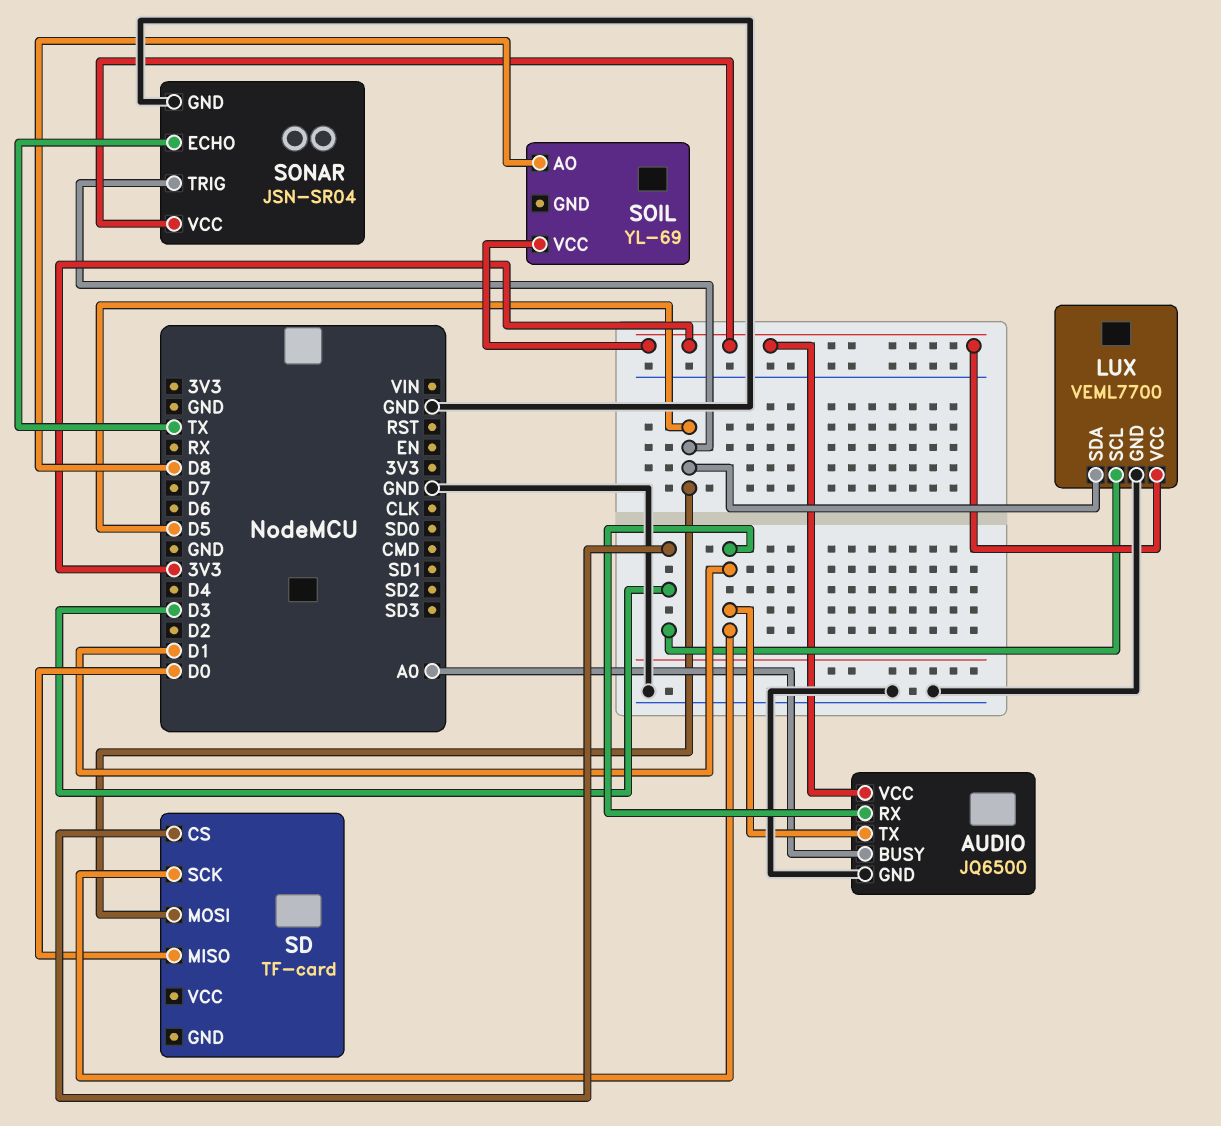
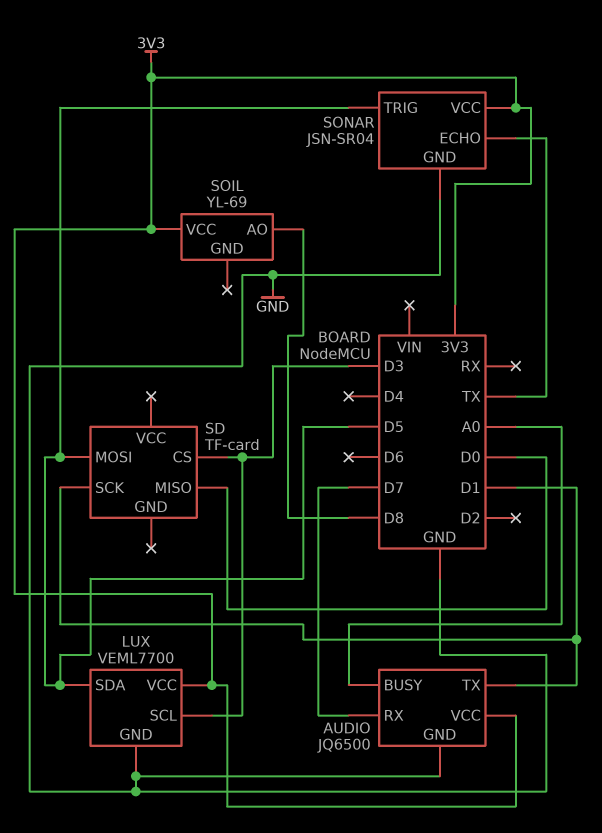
AUDIO pin RX: D1 -> D7

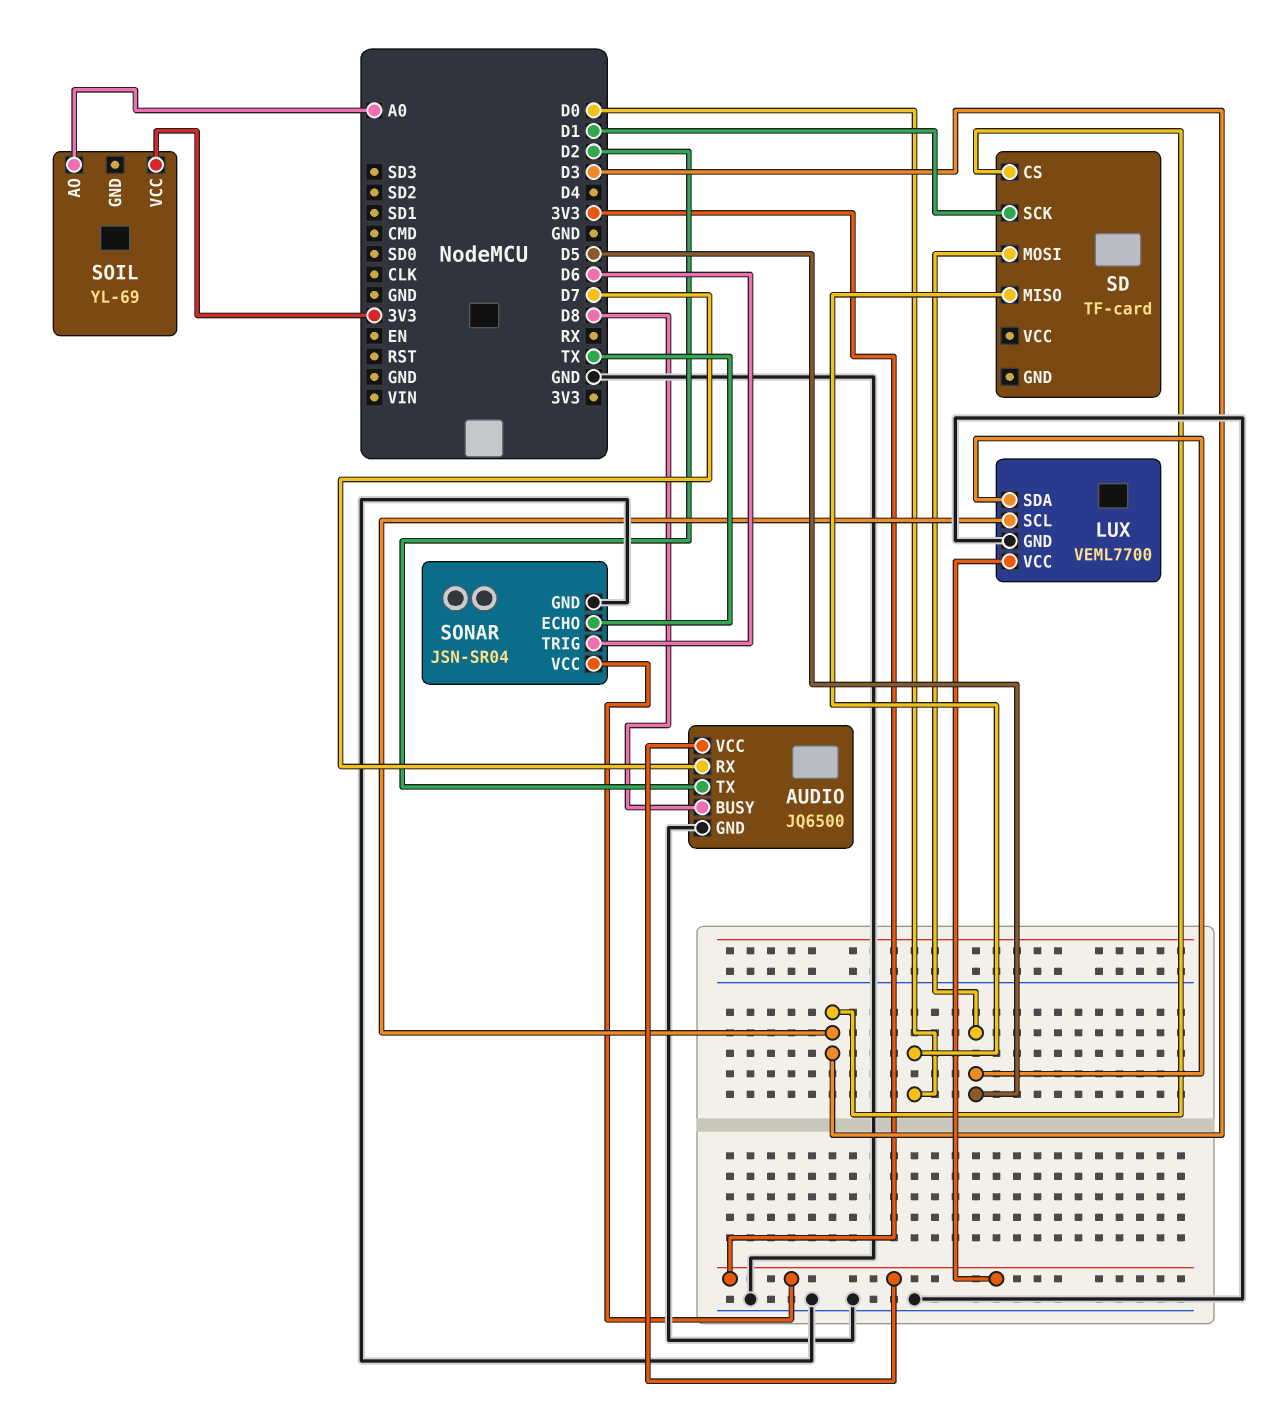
AUDIO pin BUSY: A0 -> D8
AUDIO pin TX: D1 -> D2
SOIL pin AO: D8 -> A0
SONAR pin TRIG: D5 -> D6

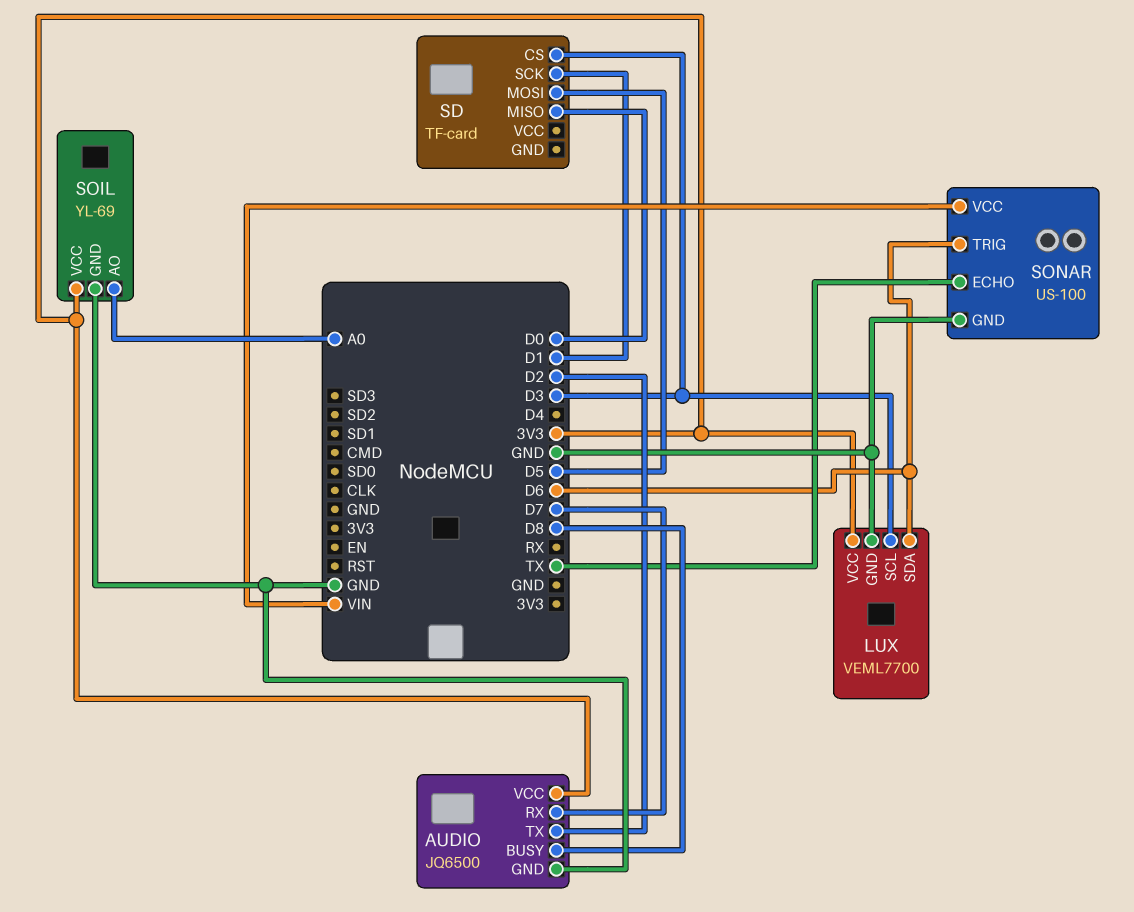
LUX pin SDA: D5 -> D6
SOIL pin GND: none -> GND
SONAR: JSN-SR04 -> US-100
SONAR pin VCC: 3V3 -> VIN

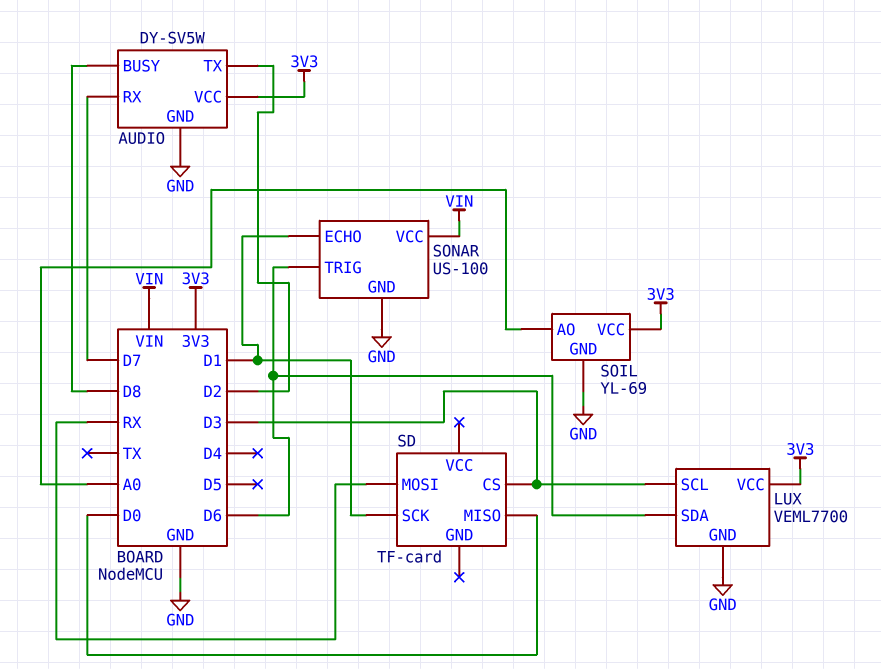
AUDIO: JQ6500 -> DY-SV5W
SD pin MOSI: D5 -> RX
SONAR pin ECHO: TX -> D1

